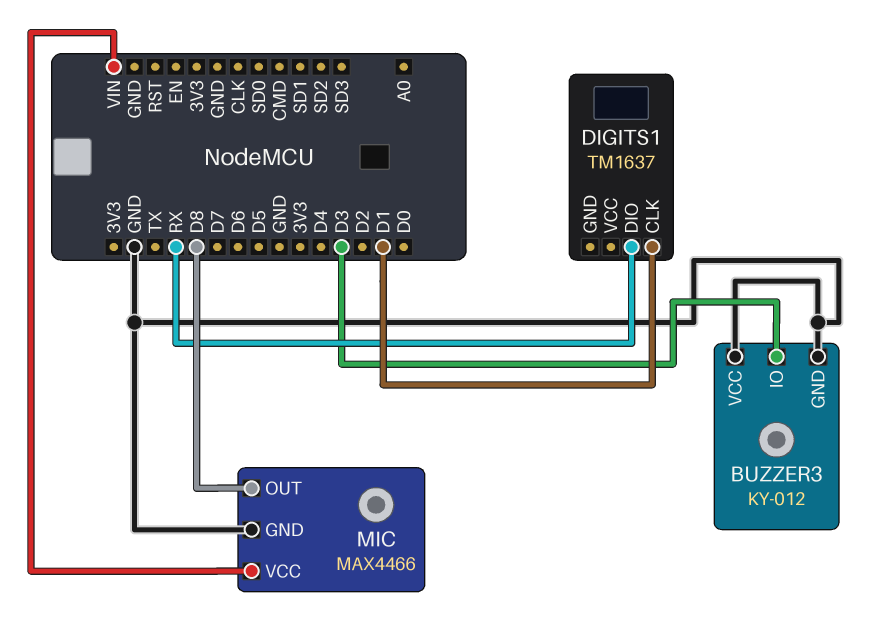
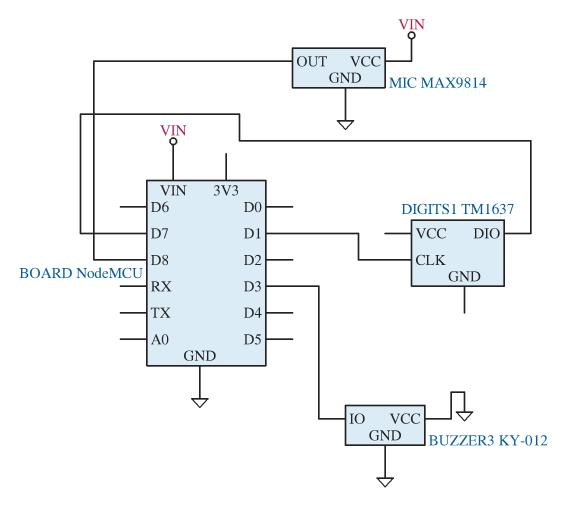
DIGITS1 pin DIO: RX -> D7
MIC: MAX4466 -> MAX9814

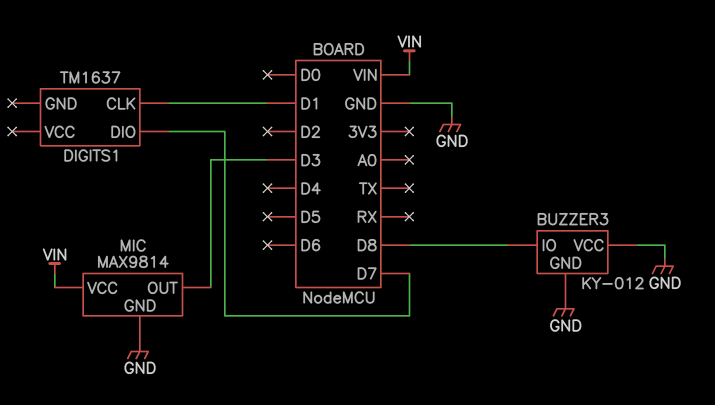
BUZZER3 pin IO: D3 -> D8
MIC pin OUT: D8 -> D3

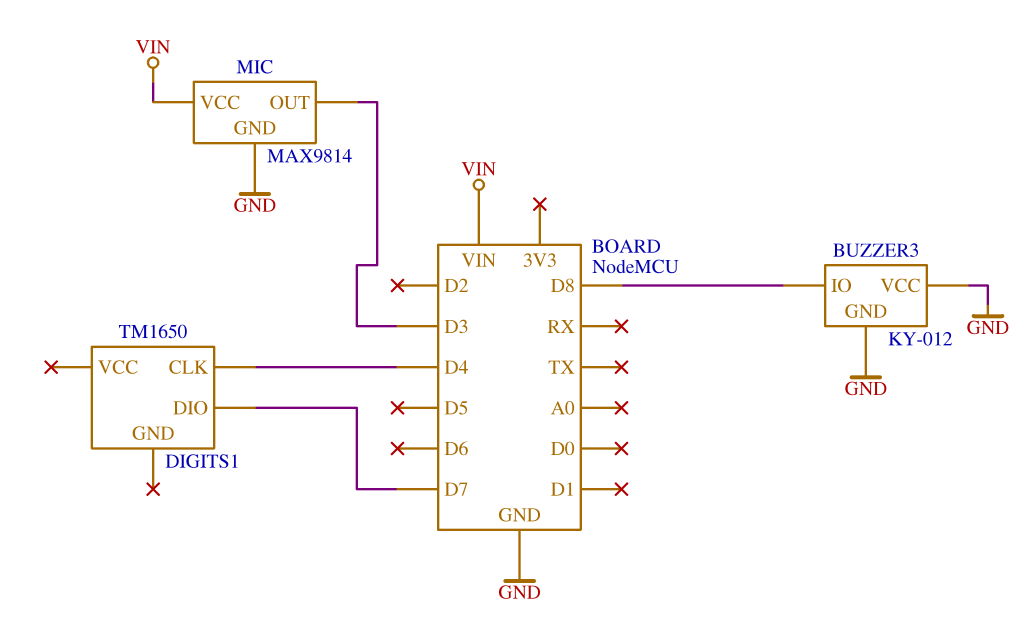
DIGITS1: TM1637 -> TM1650
DIGITS1 pin CLK: D1 -> D4

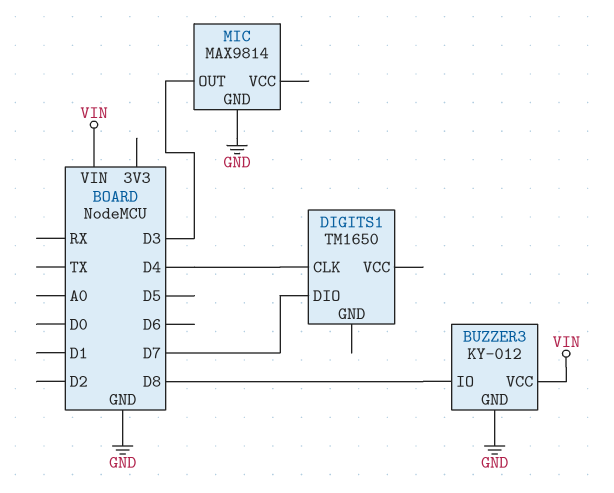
BUZZER3 pin VCC: GND -> VIN
MIC pin VCC: VIN -> none

